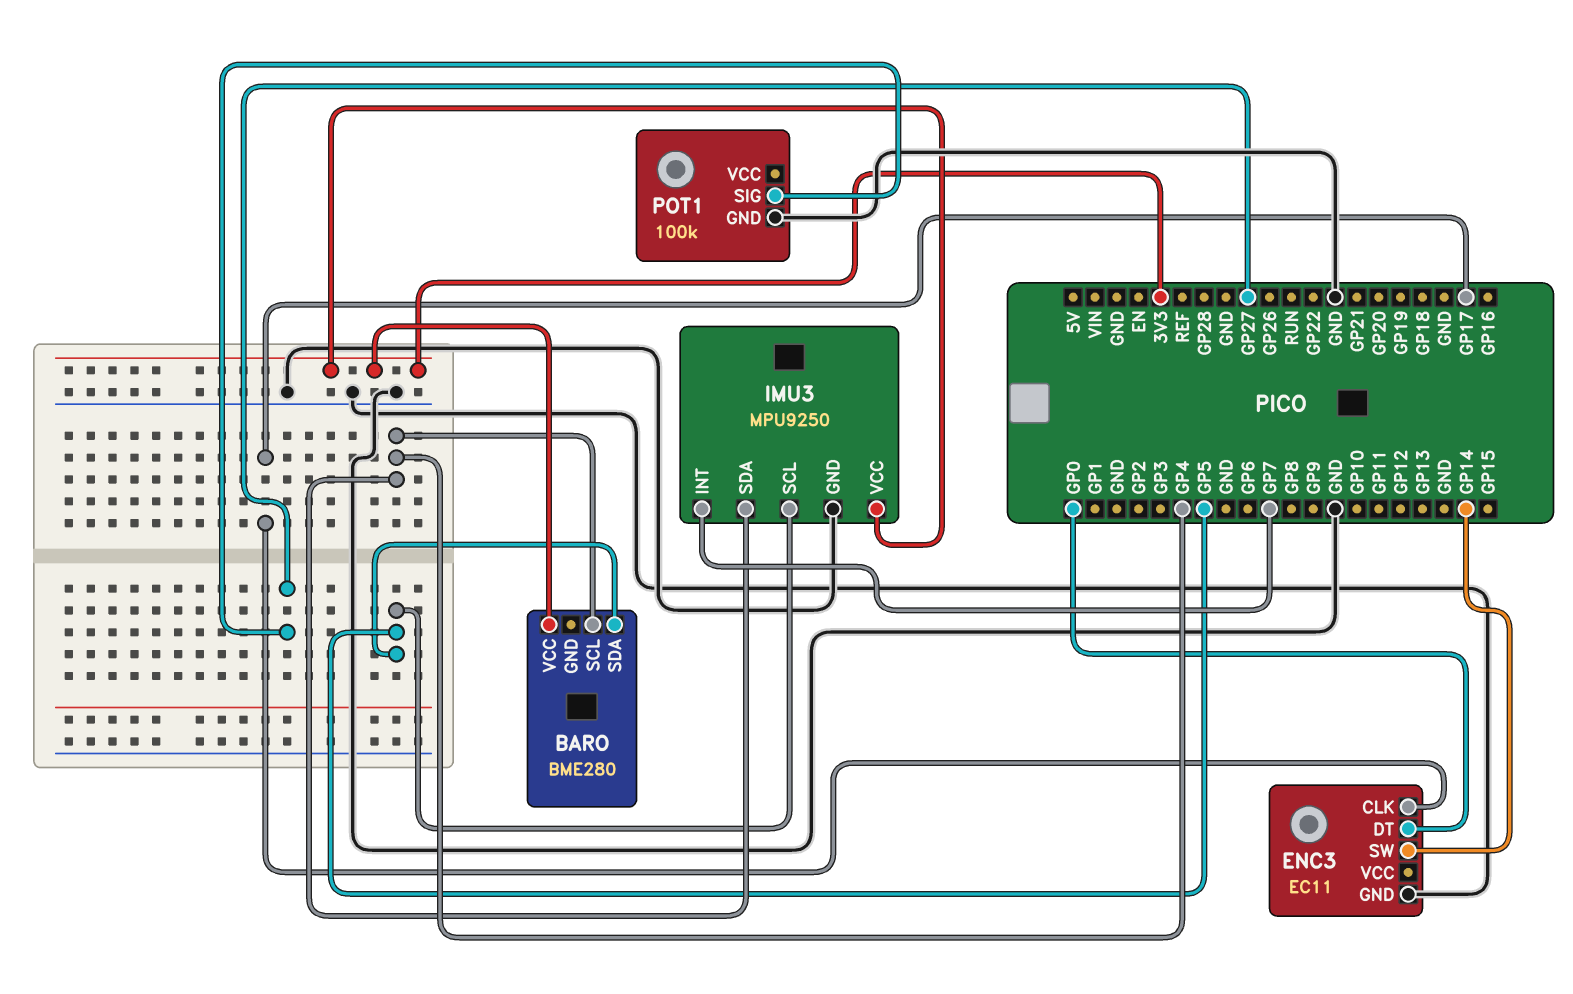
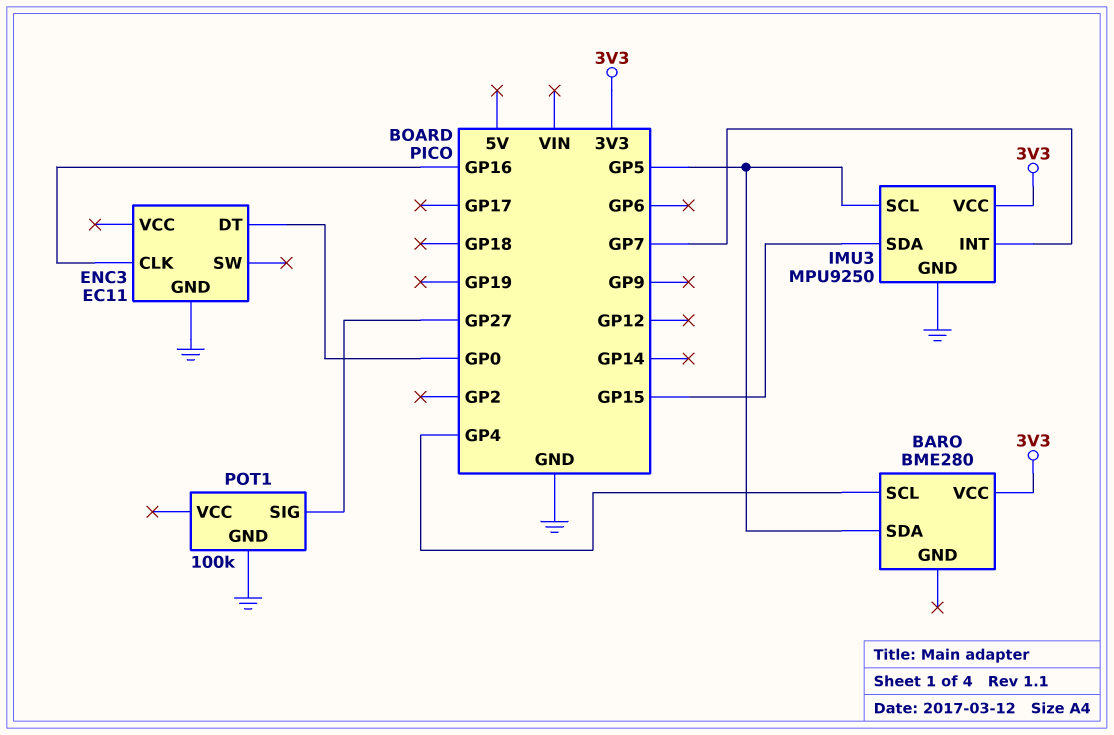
ENC3 pin CLK: GP17 -> GP16
ENC3 pin SW: GP14 -> none
IMU3 pin SDA: GP4 -> GP15

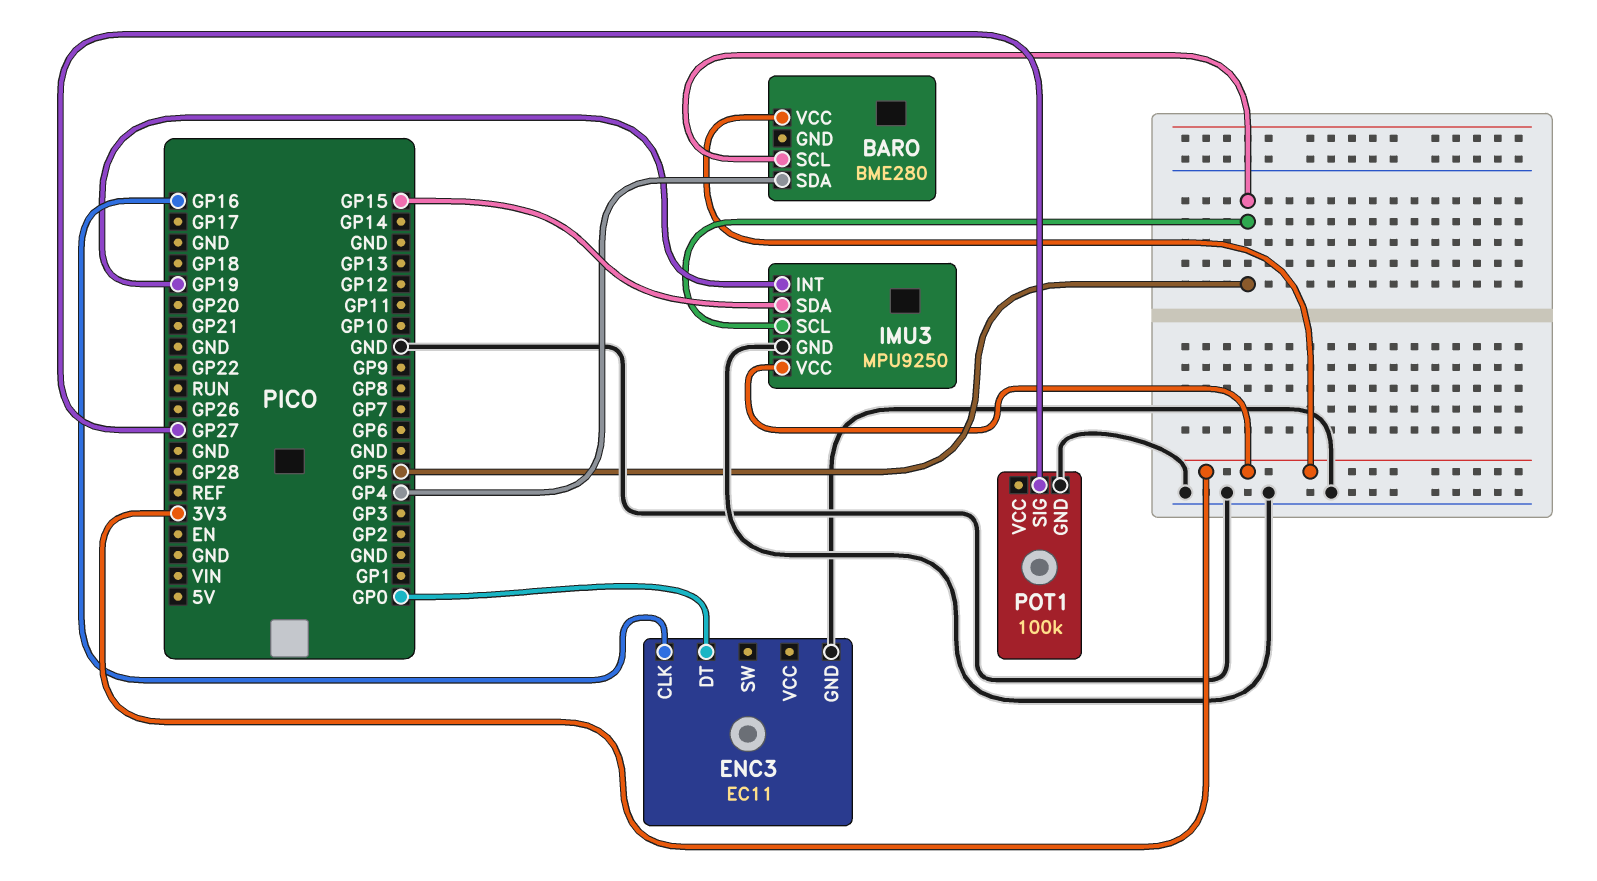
BARO pin SCL: GP4 -> GP5
BARO pin SDA: GP5 -> GP4
IMU3 pin INT: GP7 -> GP19

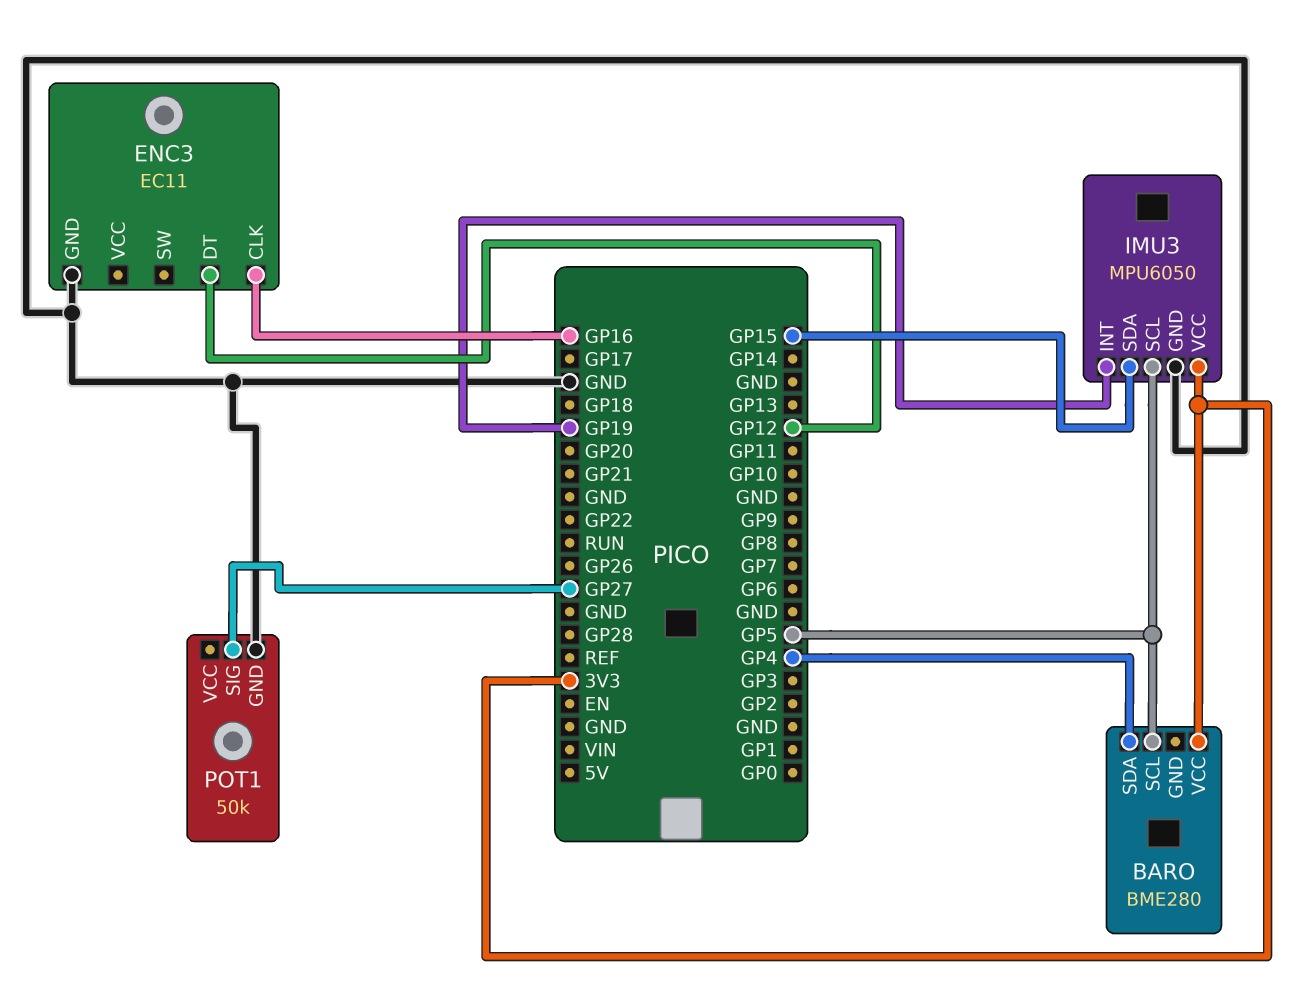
ENC3 pin DT: GP0 -> GP12
IMU3: MPU9250 -> MPU6050
POT1: 100k -> 50k

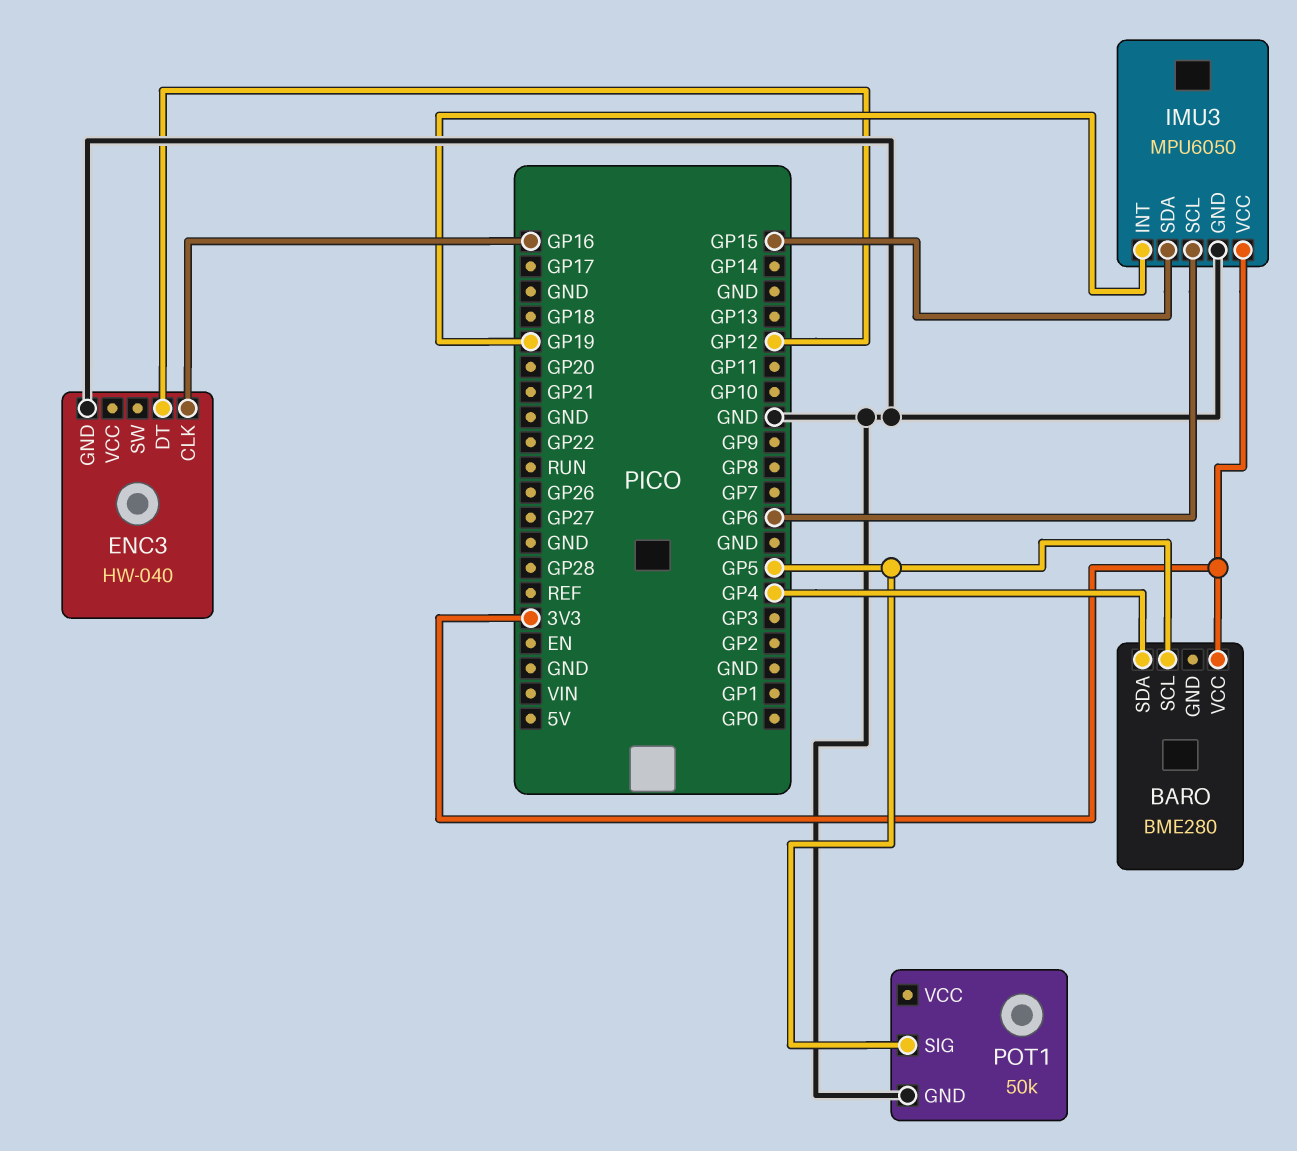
ENC3: EC11 -> HW-040
IMU3 pin SCL: GP5 -> GP6
POT1 pin SIG: GP27 -> GP5

